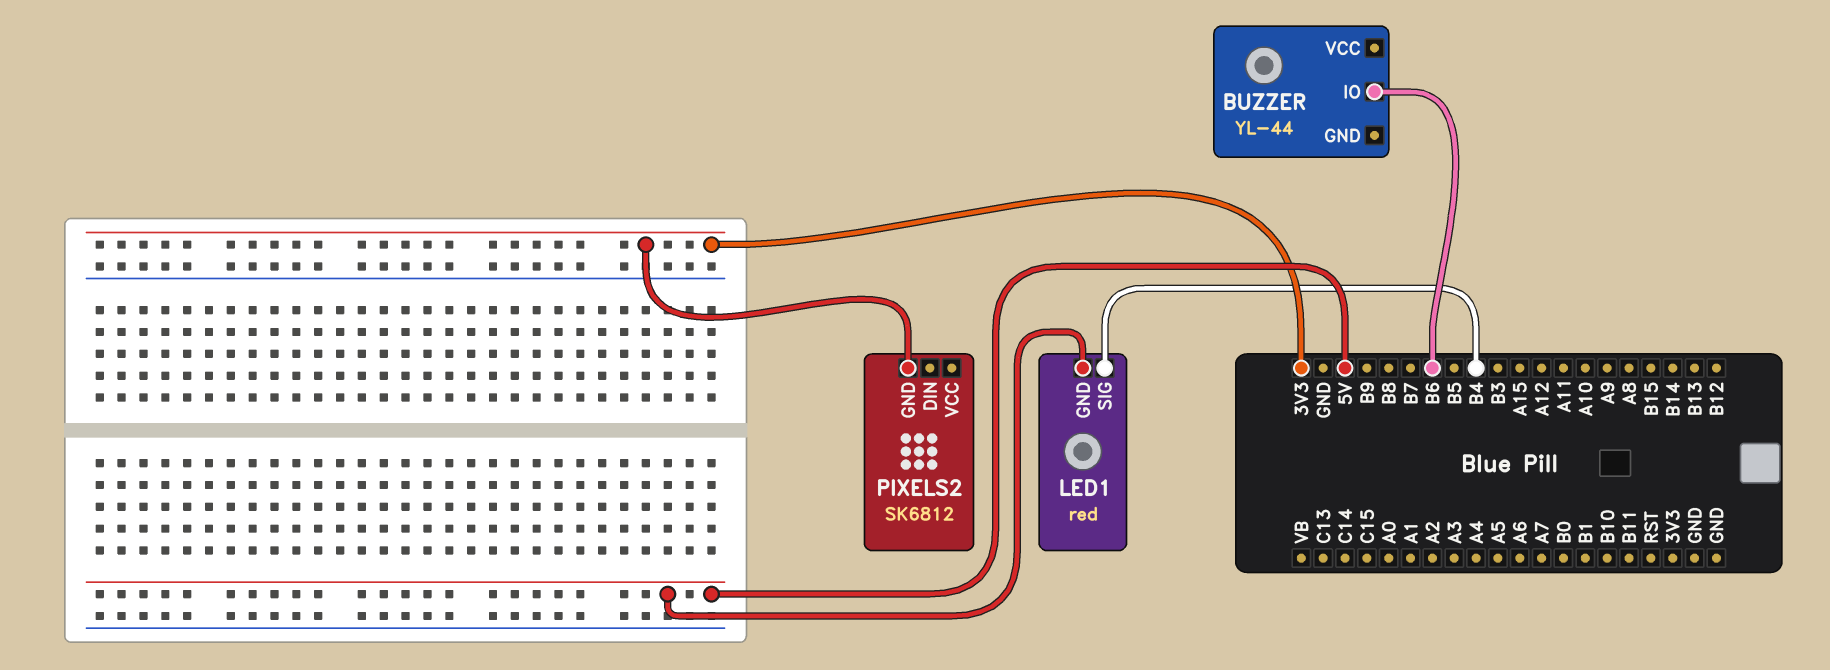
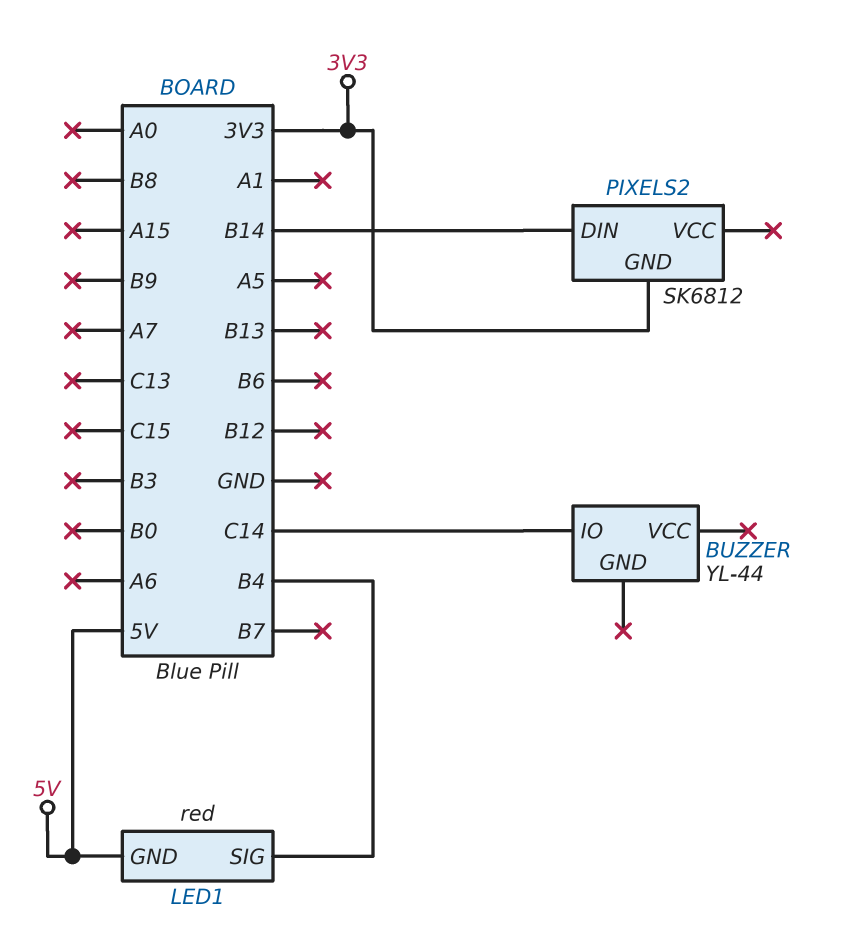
BUZZER pin IO: B6 -> C14
PIXELS2 pin DIN: none -> B14

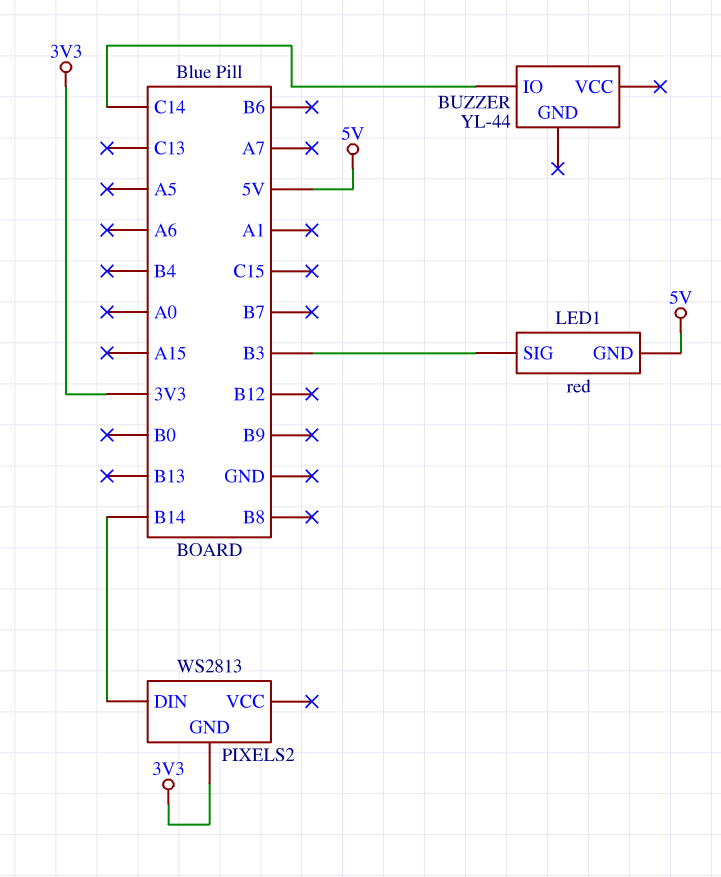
LED1 pin SIG: B4 -> B3
PIXELS2: SK6812 -> WS2813

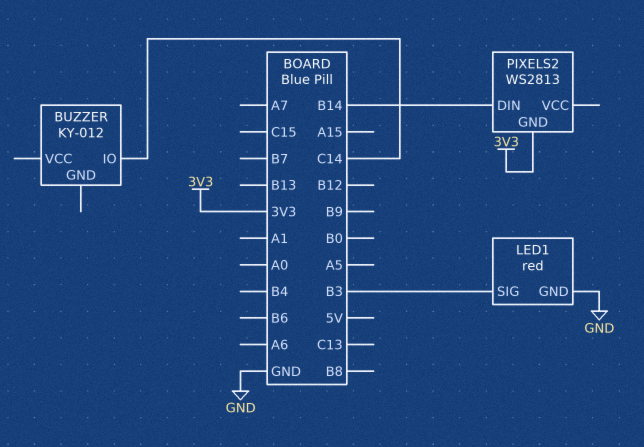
BUZZER: YL-44 -> KY-012
LED1 pin GND: 5V -> GND

